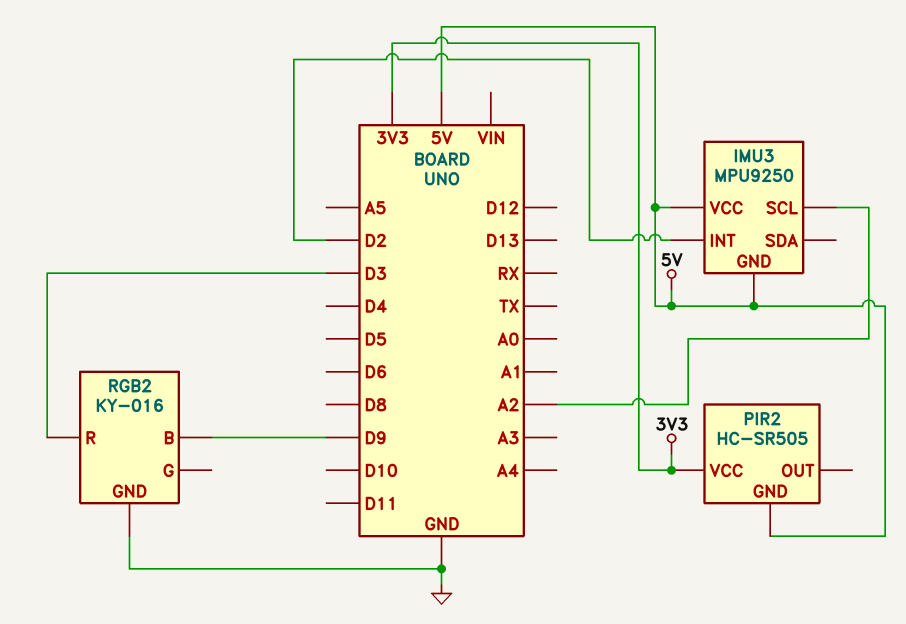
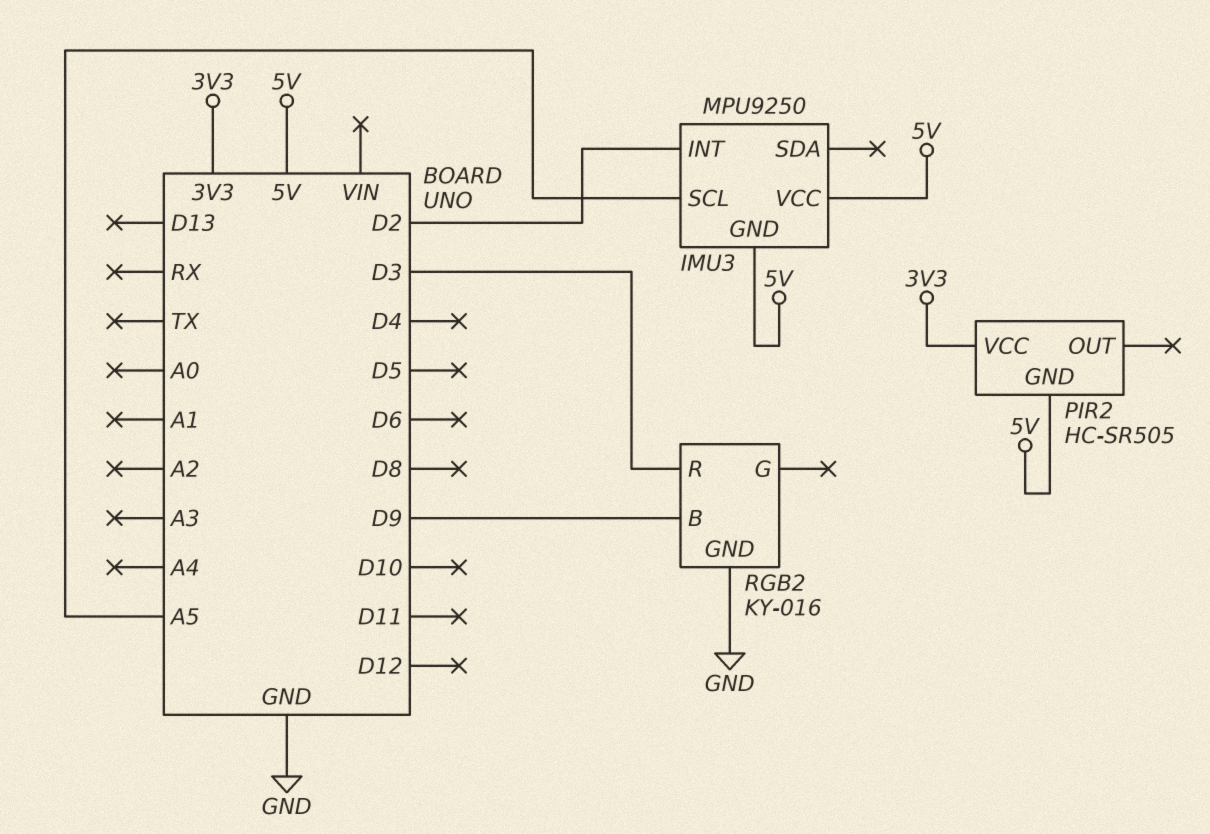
IMU3 pin SCL: A2 -> A5

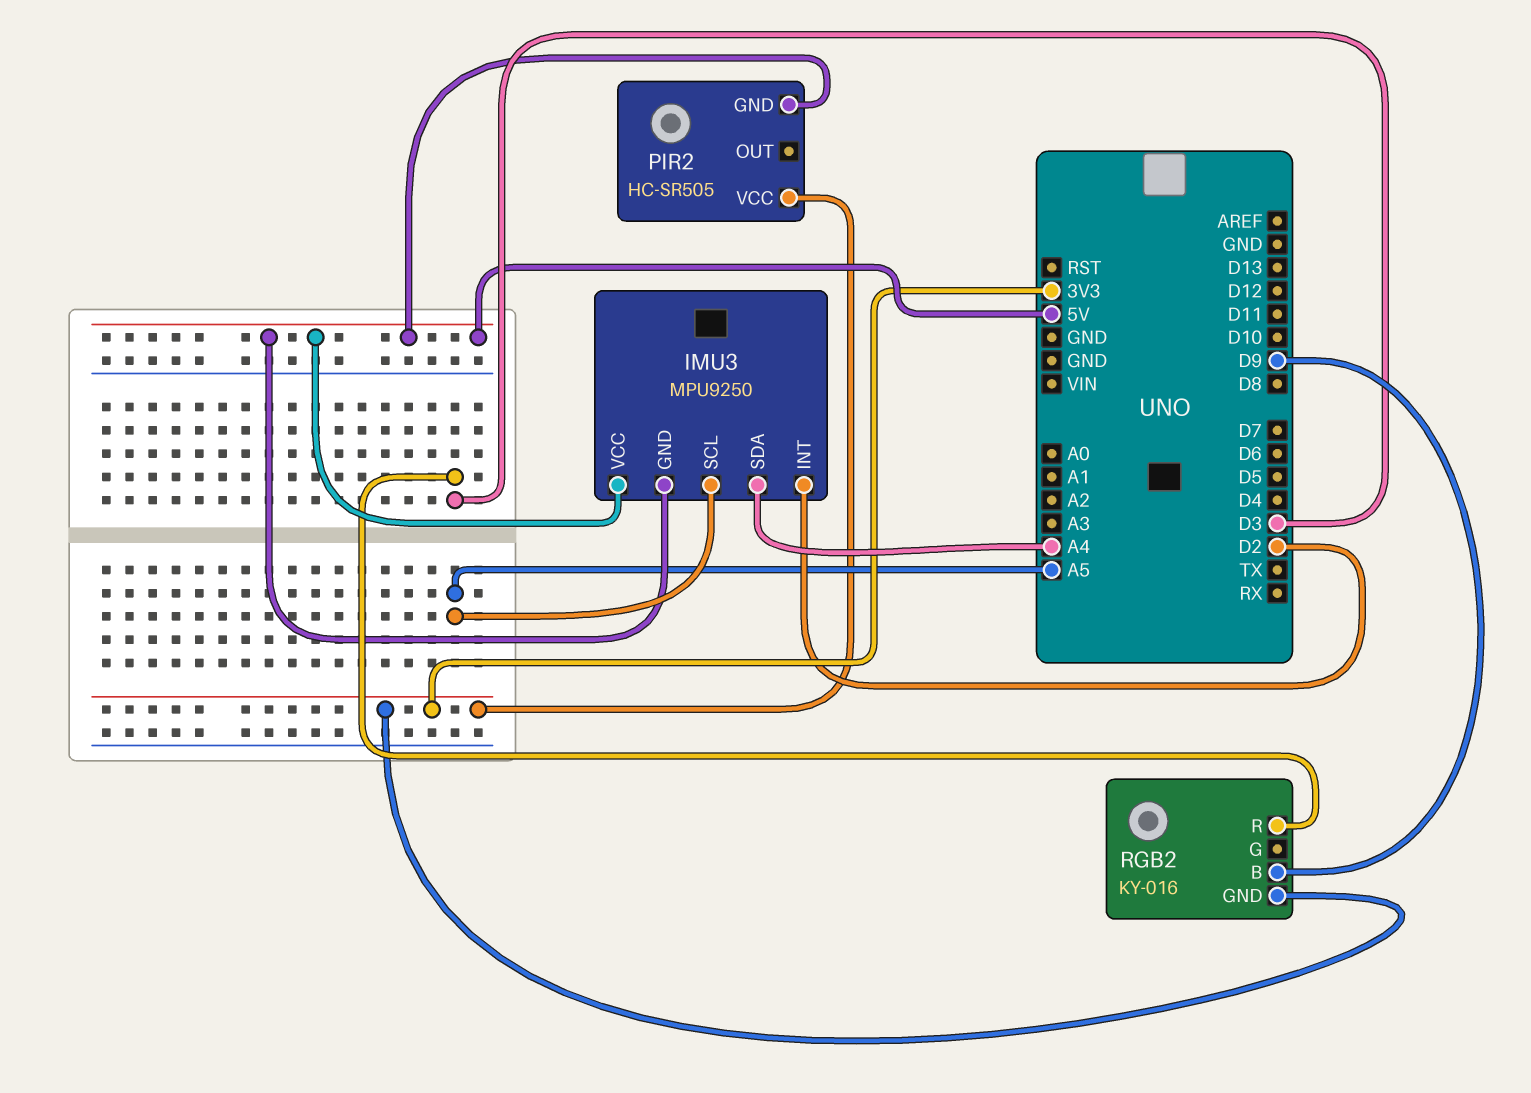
IMU3 pin SDA: none -> A4
RGB2 pin GND: GND -> 3V3

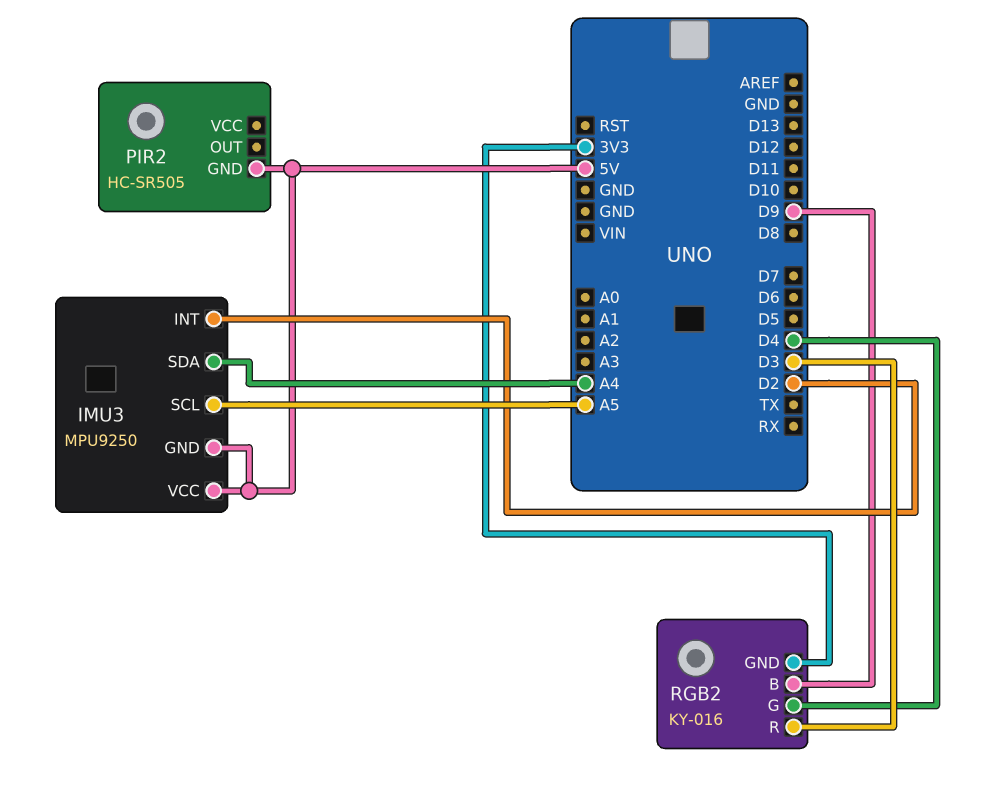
PIR2 pin VCC: 3V3 -> none
RGB2 pin G: none -> D4

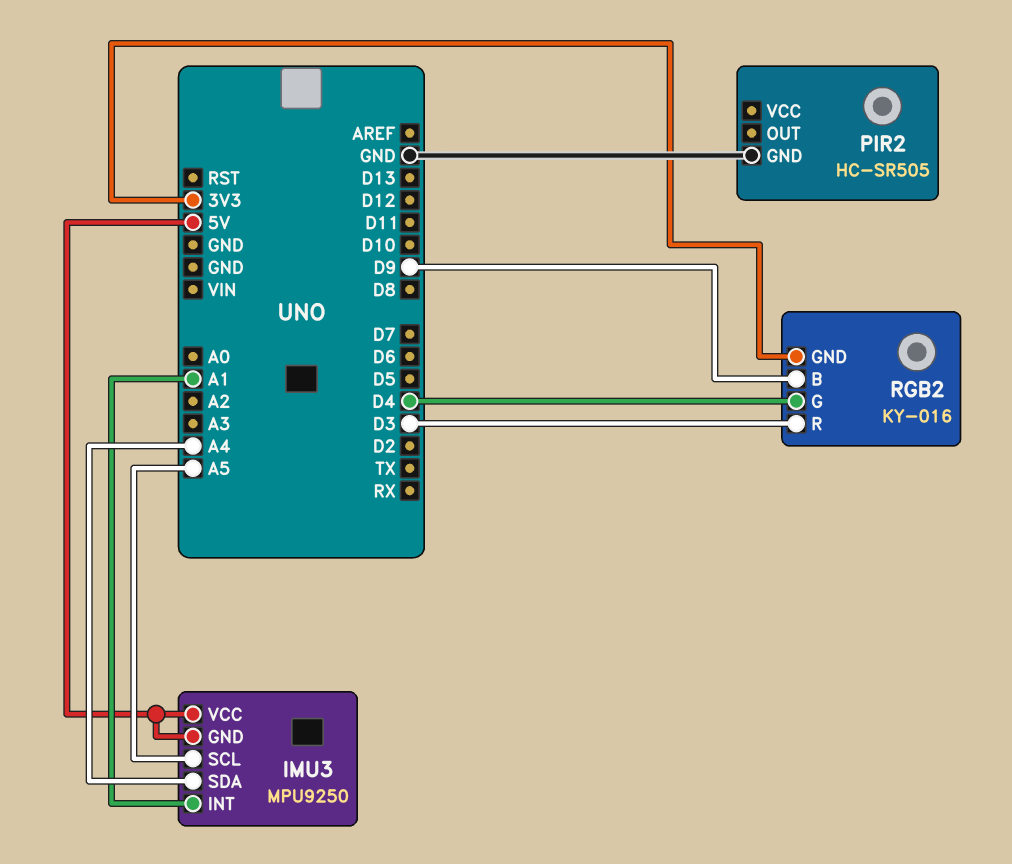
IMU3 pin INT: D2 -> A1
PIR2 pin GND: 5V -> GND

